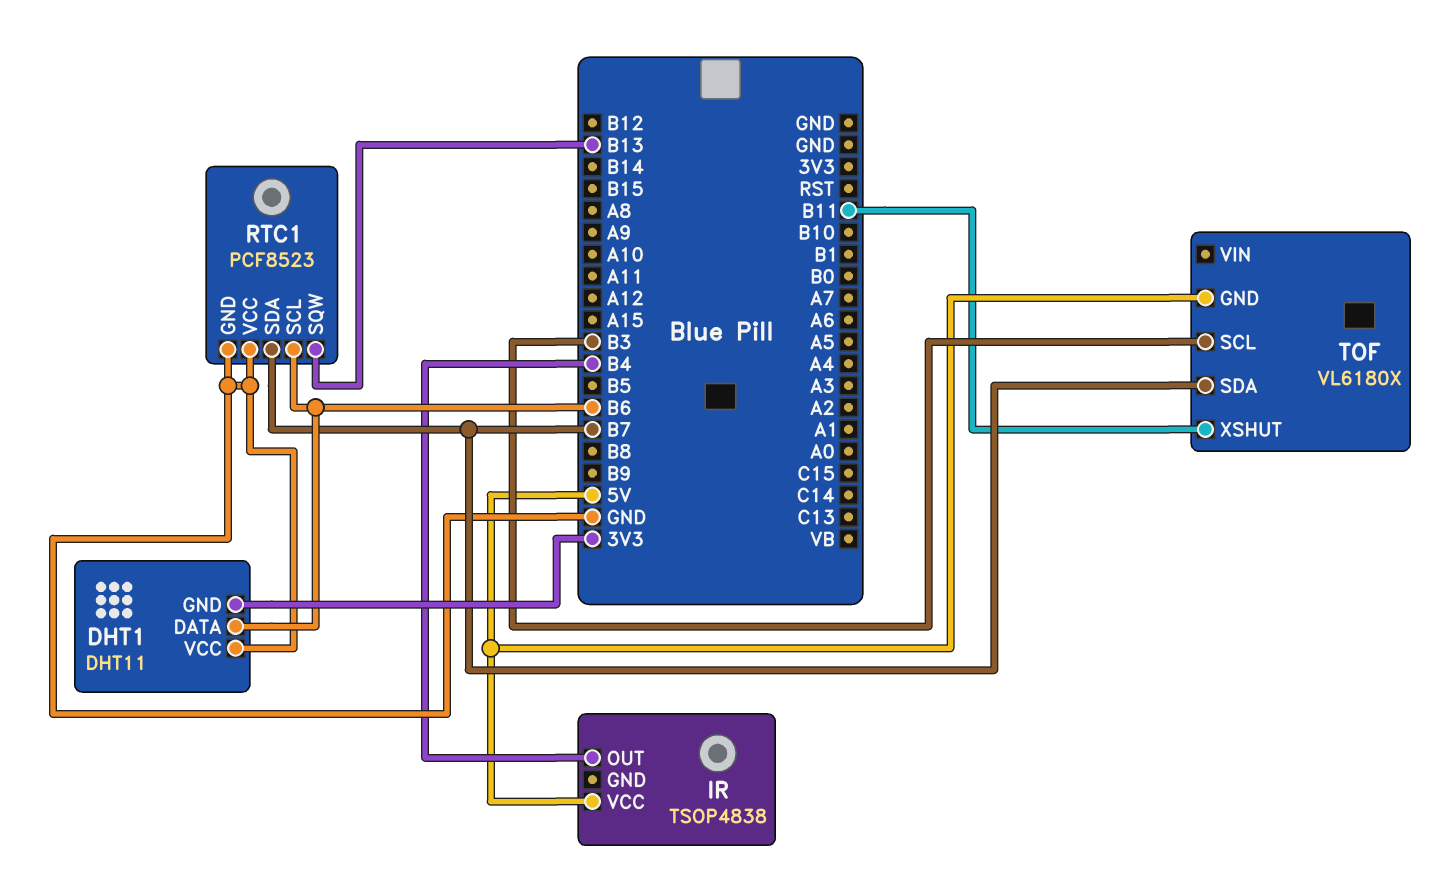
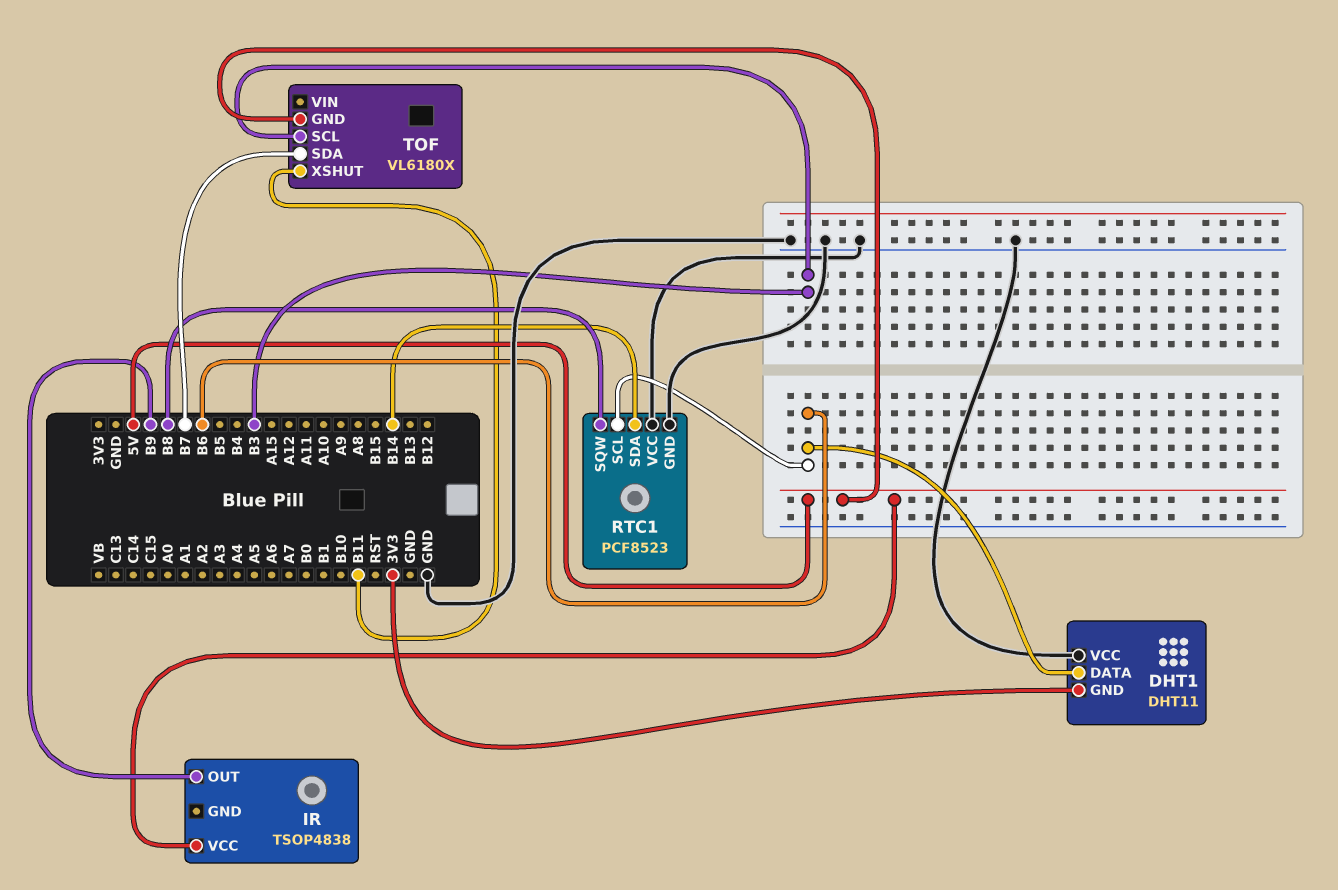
IR pin OUT: B4 -> B9
RTC1 pin SDA: B7 -> B14
RTC1 pin SQW: B13 -> B8

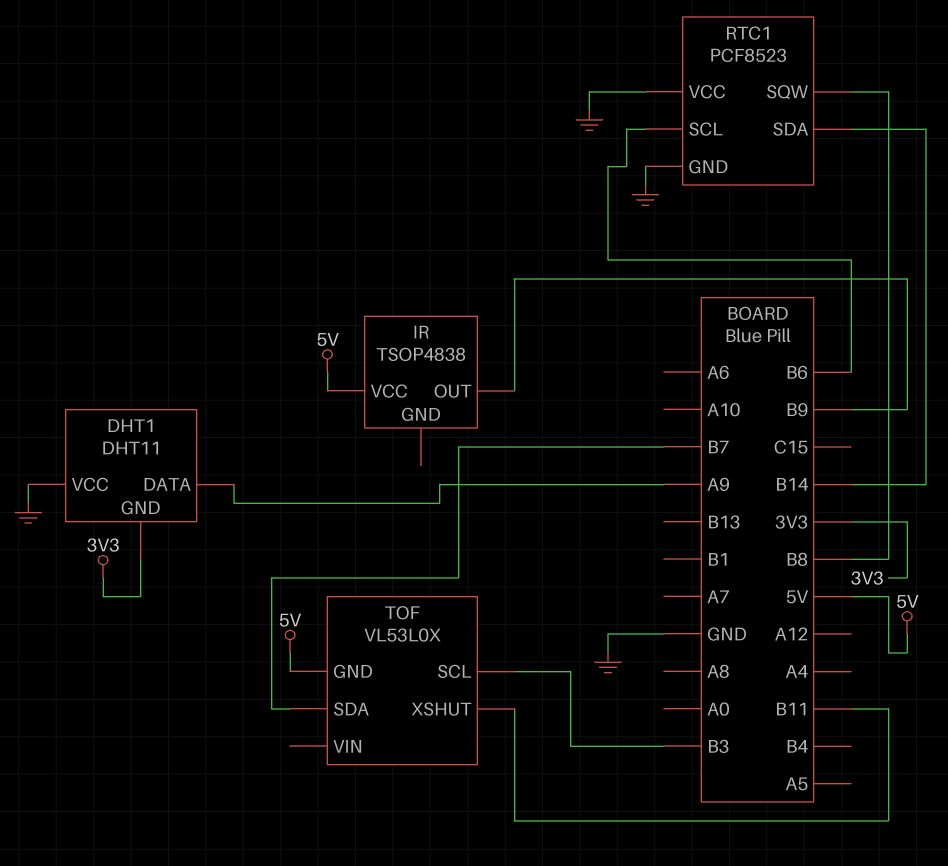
DHT1 pin DATA: B6 -> A9
TOF: VL6180X -> VL53L0X

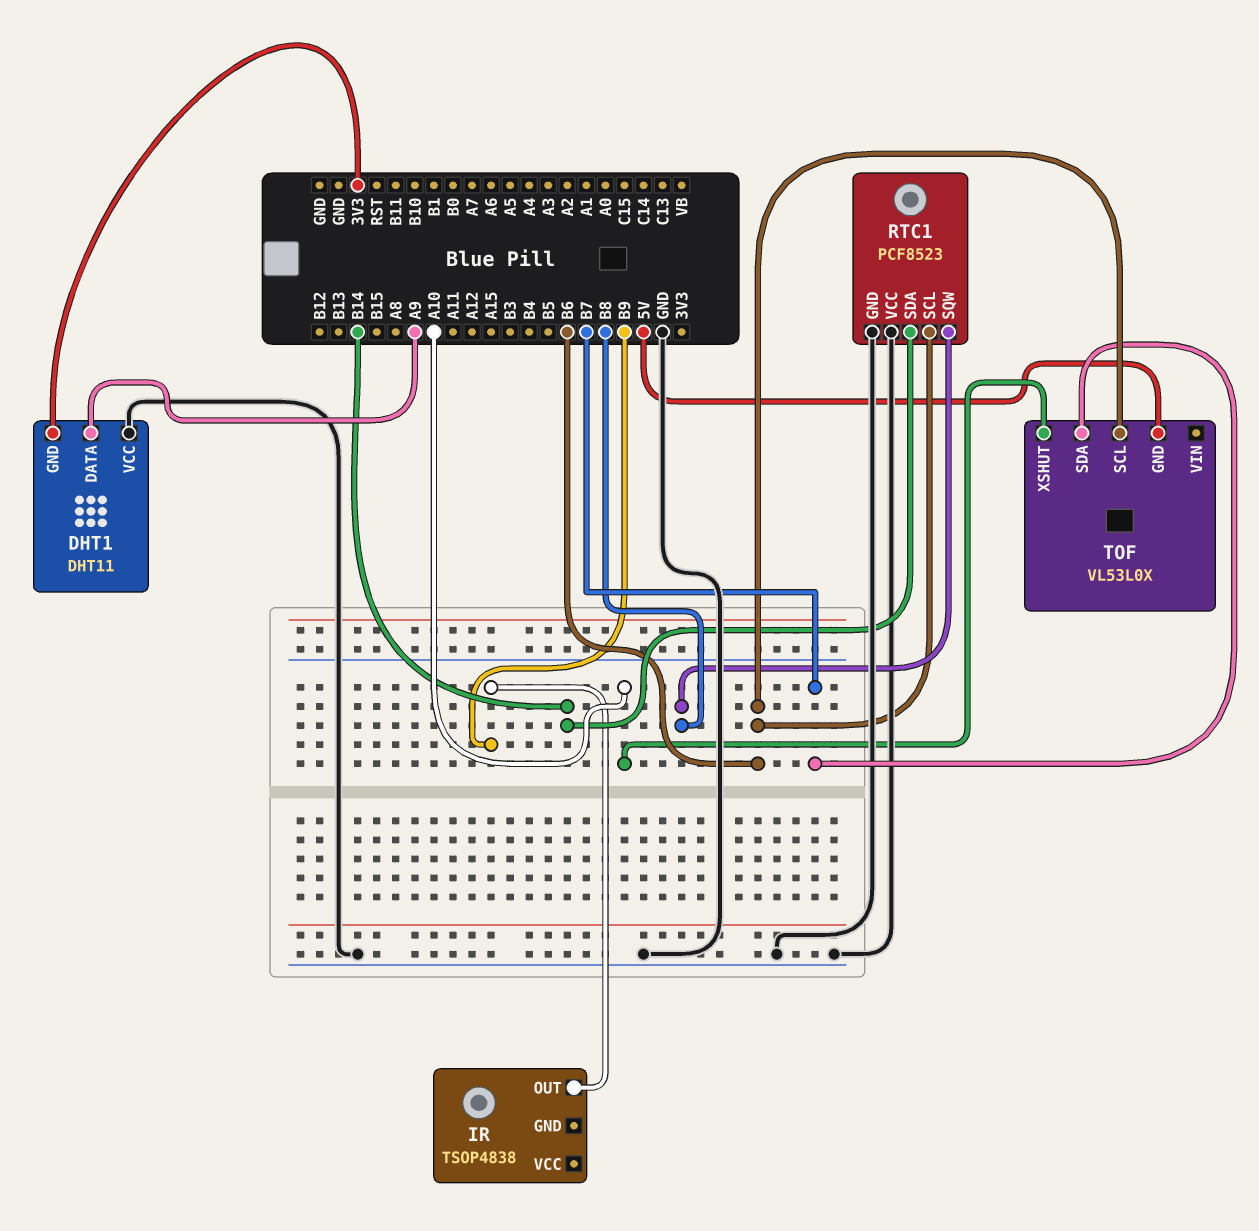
IR pin VCC: 5V -> none
TOF pin SCL: B3 -> B6
TOF pin XSHUT: B11 -> A10

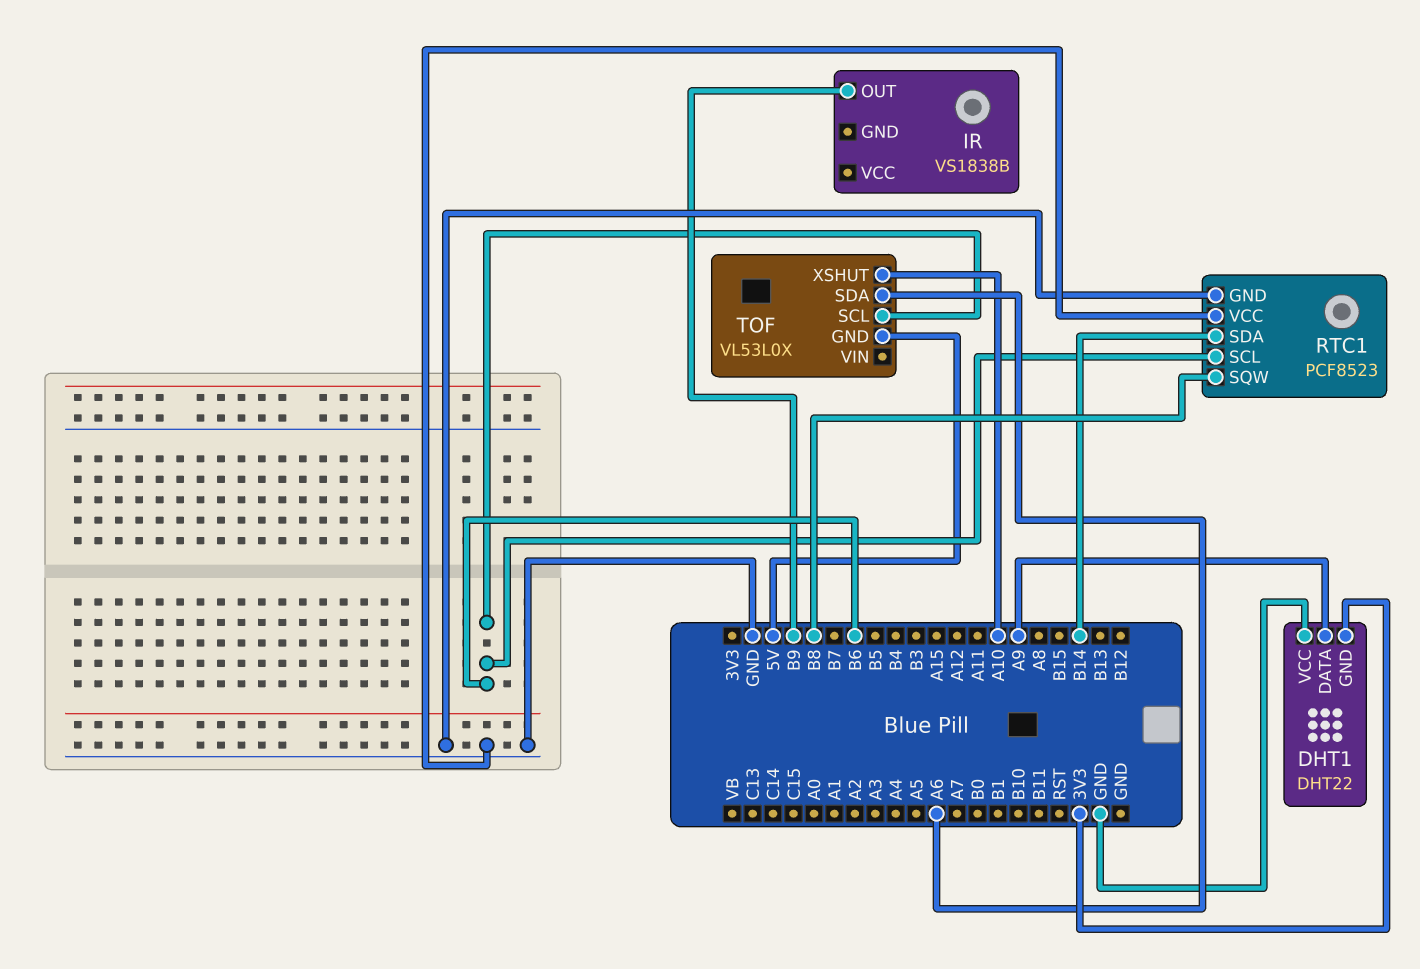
DHT1: DHT11 -> DHT22
IR: TSOP4838 -> VS1838B
TOF pin SDA: B7 -> A6

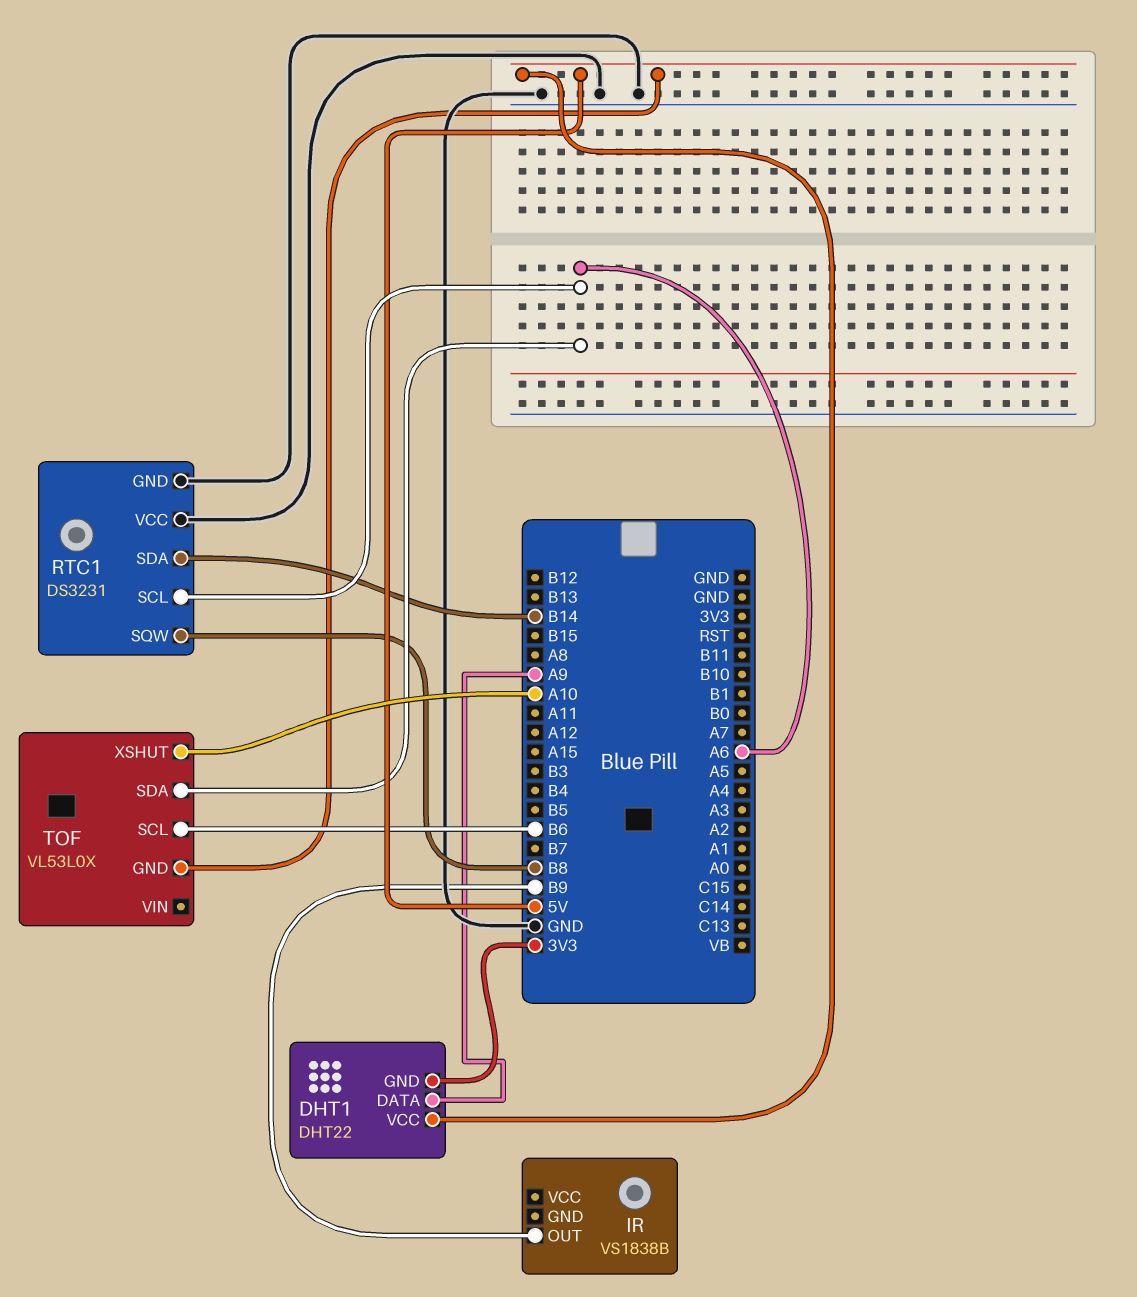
DHT1 pin VCC: GND -> 5V
RTC1: PCF8523 -> DS3231
RTC1 pin SCL: B6 -> A6

